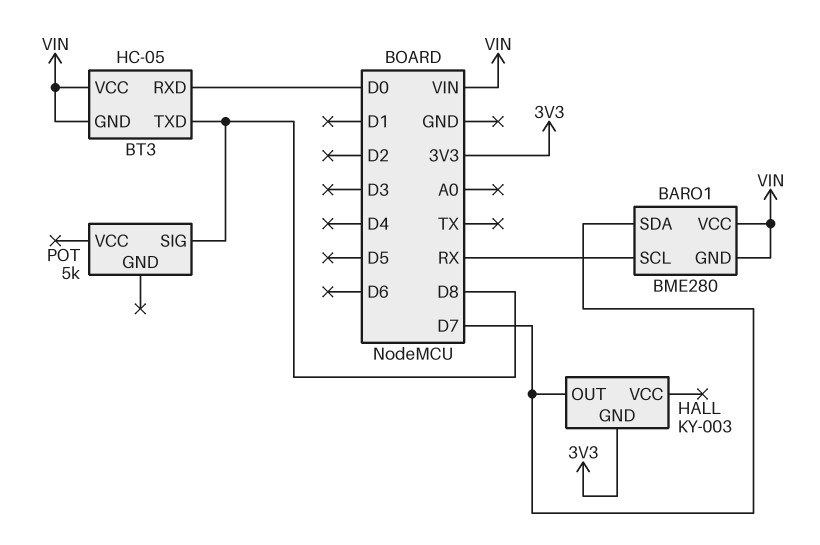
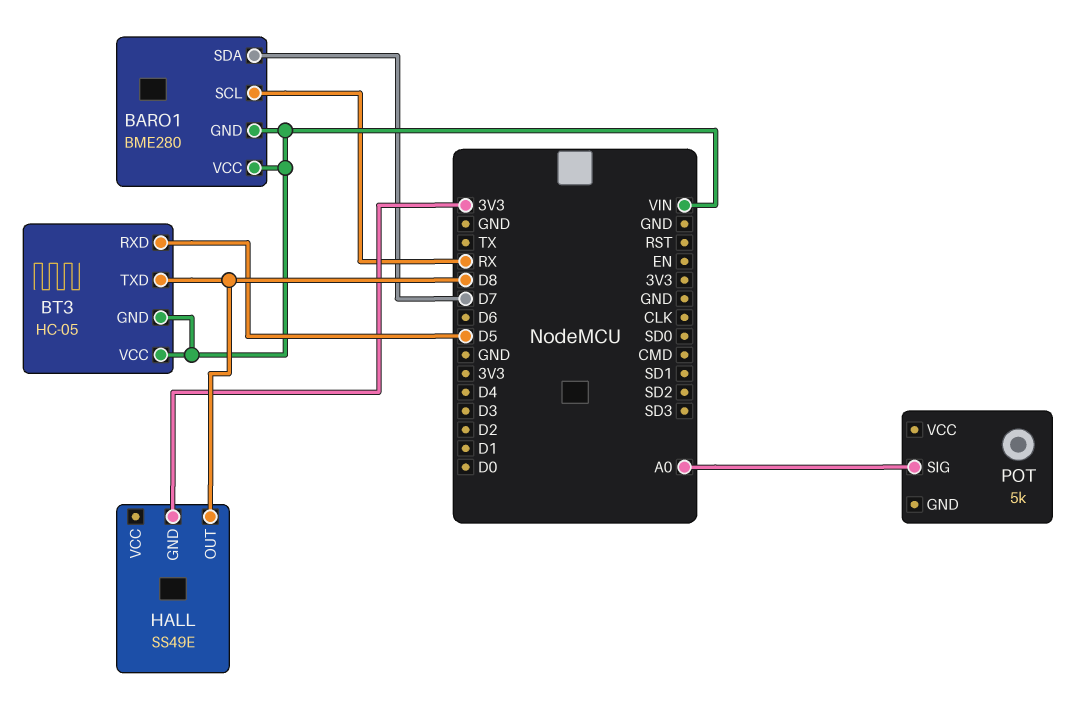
BT3 pin RXD: D0 -> D5
HALL: KY-003 -> SS49E
HALL pin OUT: D7 -> D8
POT pin SIG: D8 -> A0

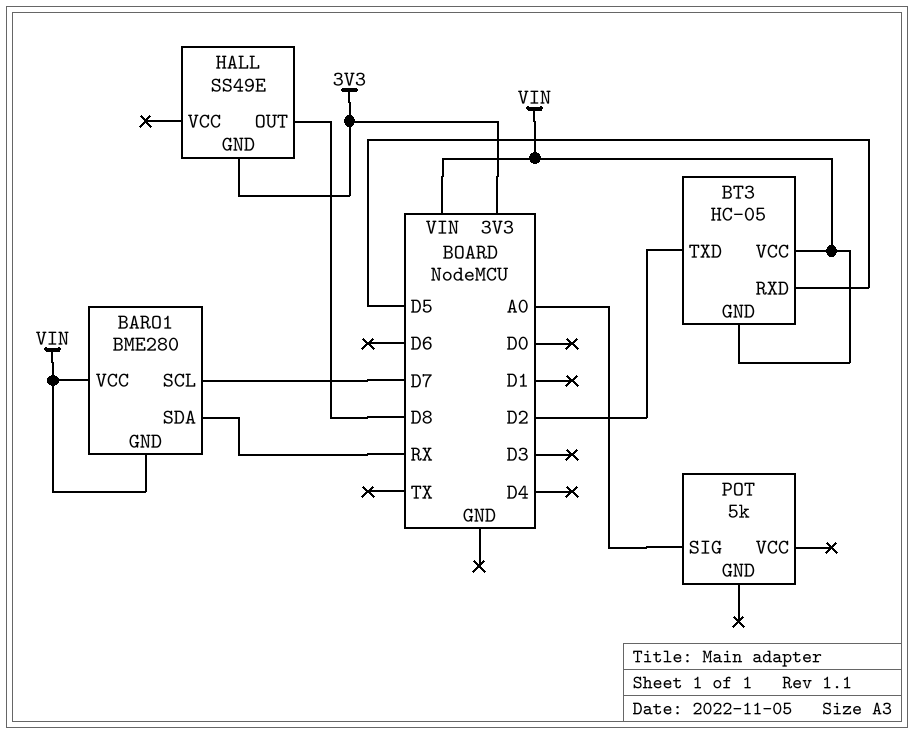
BARO1 pin SCL: RX -> D7
BARO1 pin SDA: D7 -> RX
BT3 pin TXD: D8 -> D2

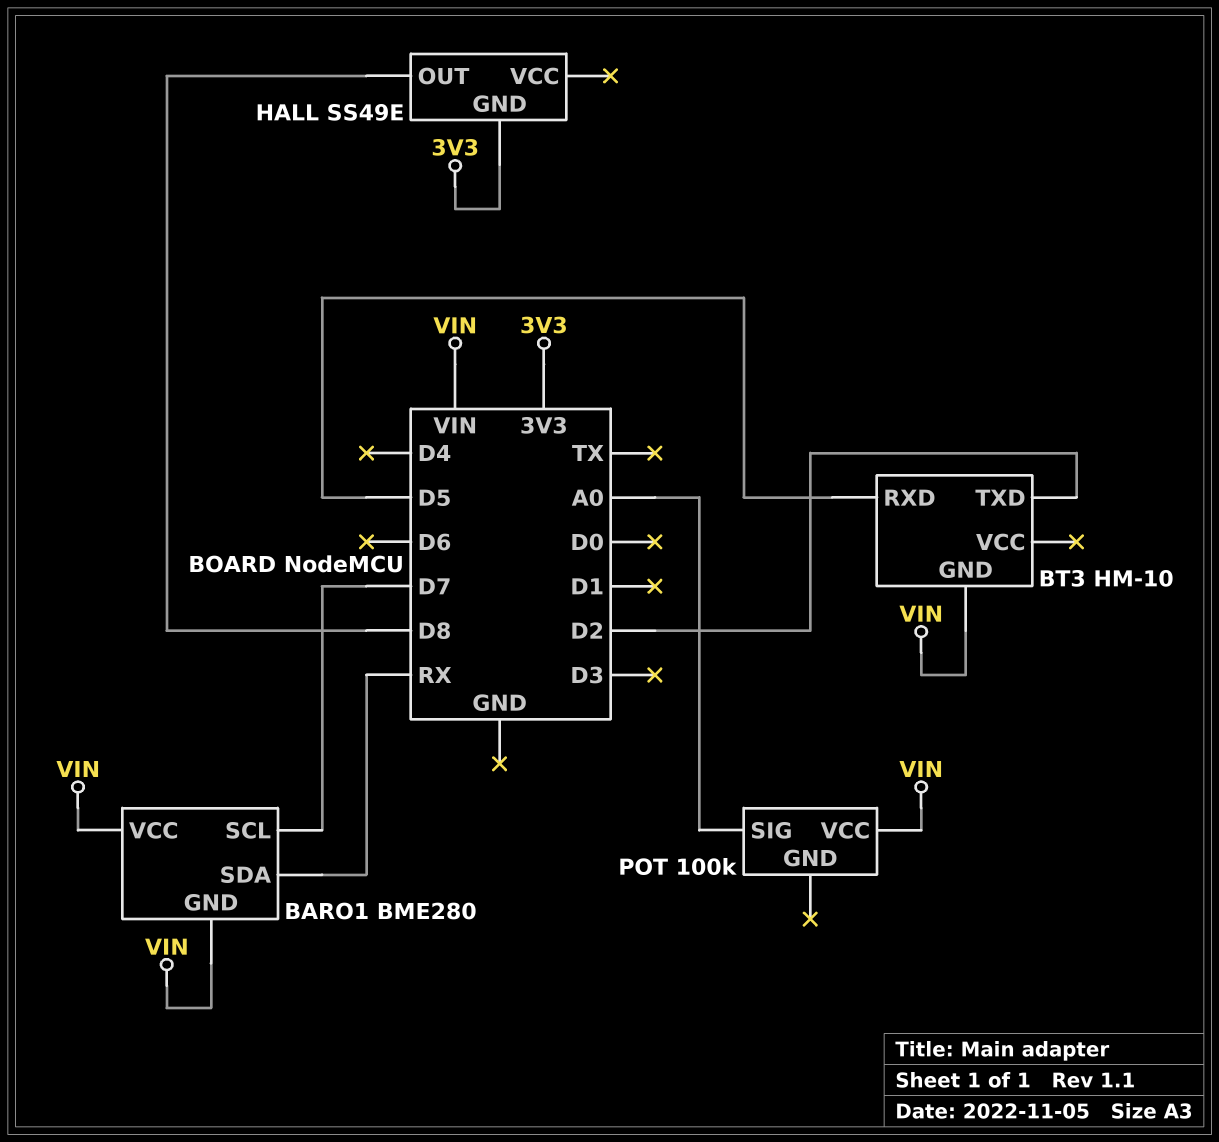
BT3: HC-05 -> HM-10
BT3 pin VCC: VIN -> none
POT: 5k -> 100k
POT pin VCC: none -> VIN

